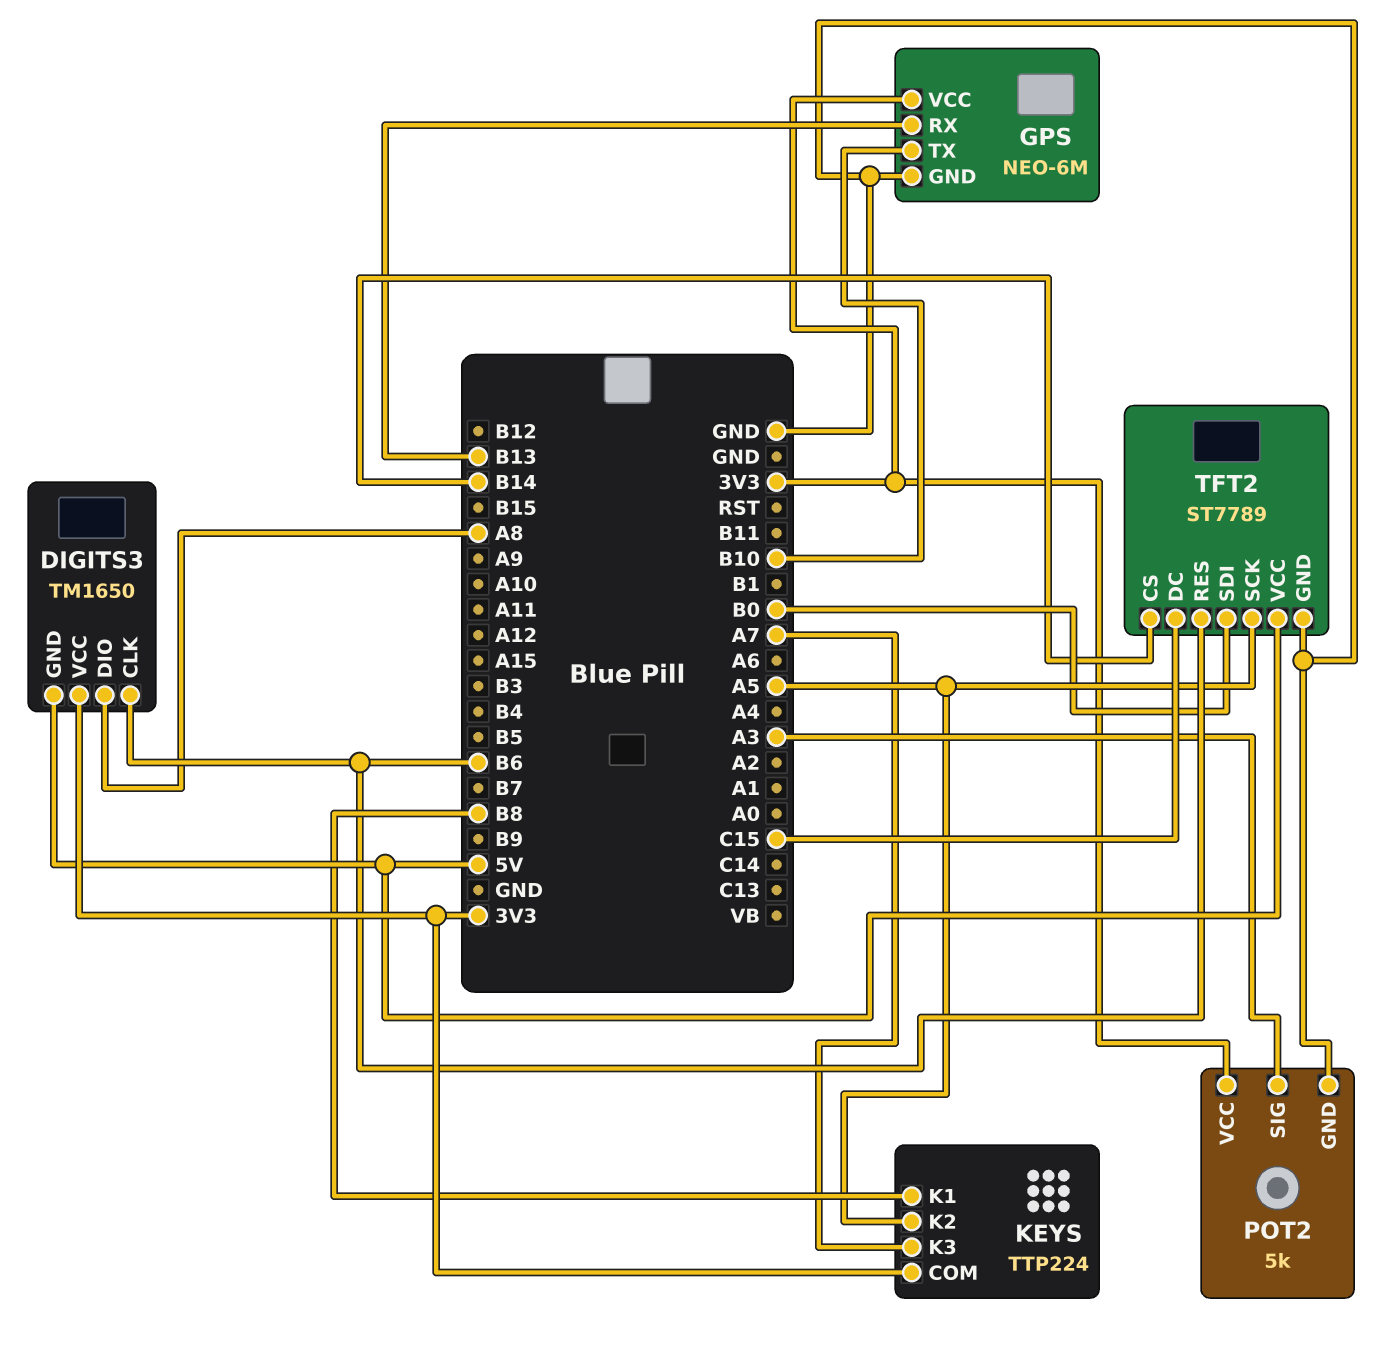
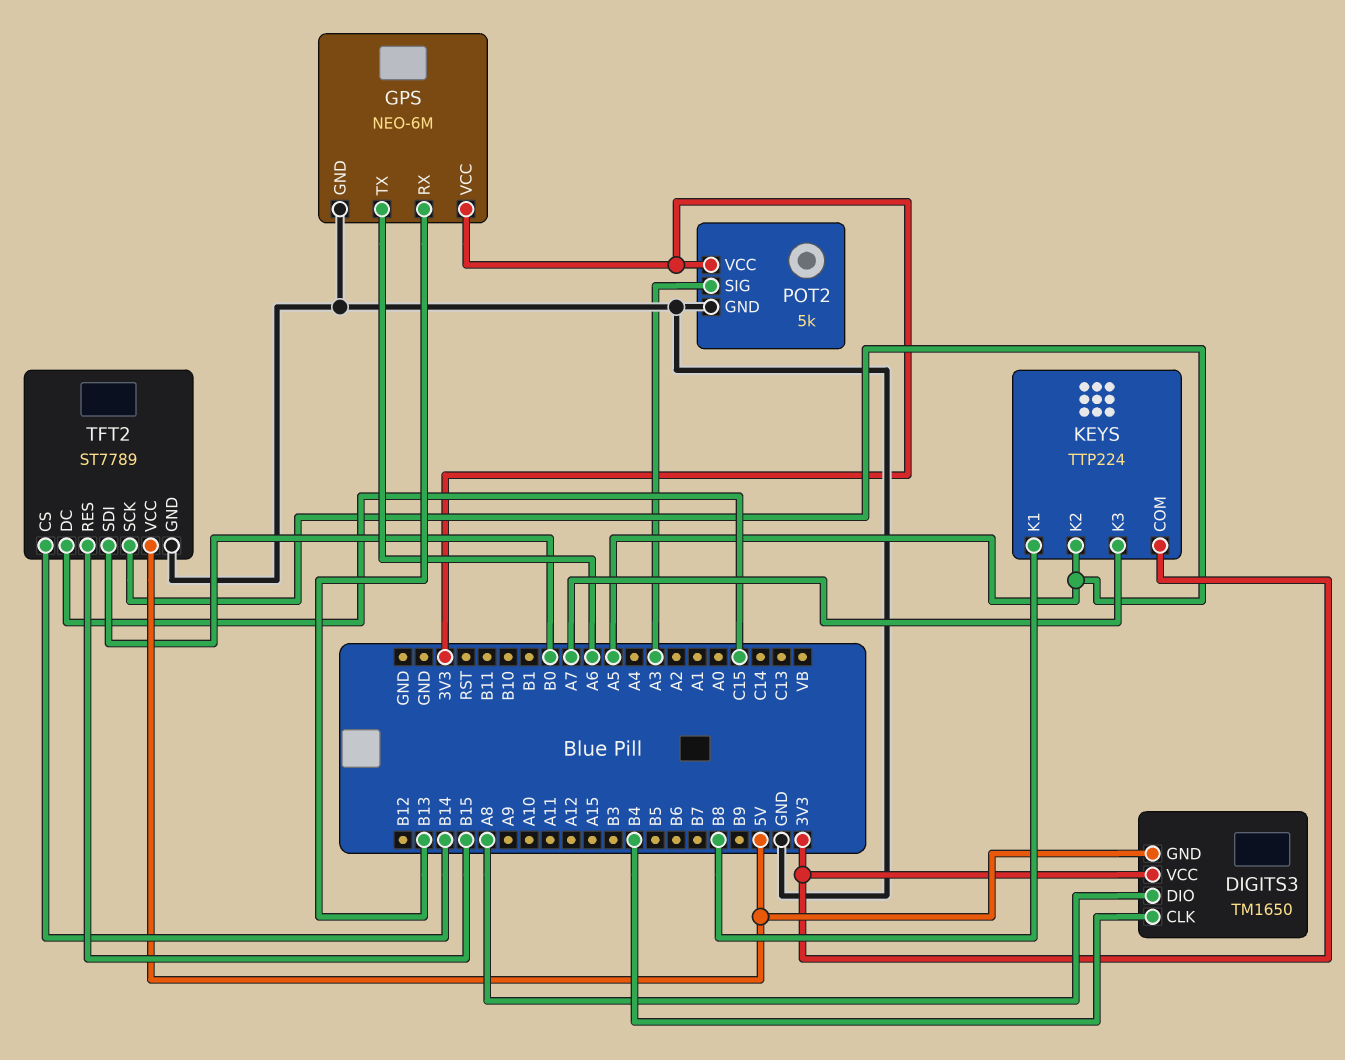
DIGITS3 pin CLK: B6 -> B4
GPS pin TX: B10 -> A6
TFT2 pin RES: B6 -> B15

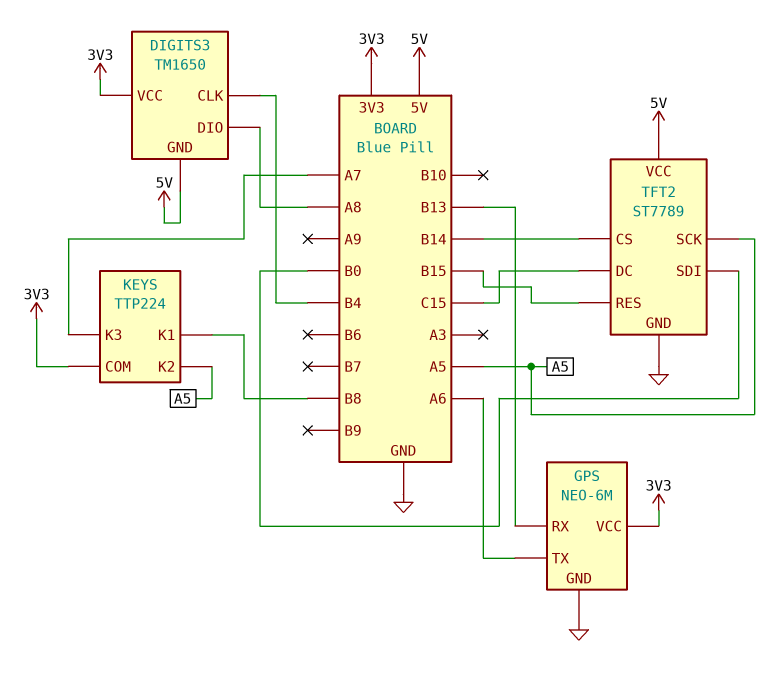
POT2: 5k -> none
POT2 pin GND: GND -> none
POT2 pin SIG: A3 -> none
POT2 pin VCC: 3V3 -> none

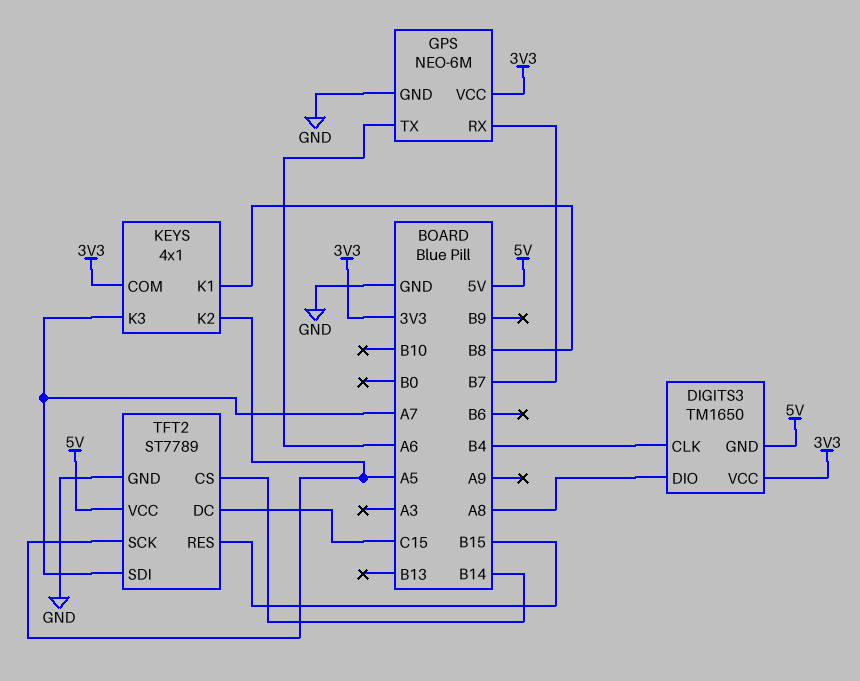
GPS pin RX: B13 -> B7
KEYS: TTP224 -> 4x1
TFT2 pin SDI: B0 -> A7

